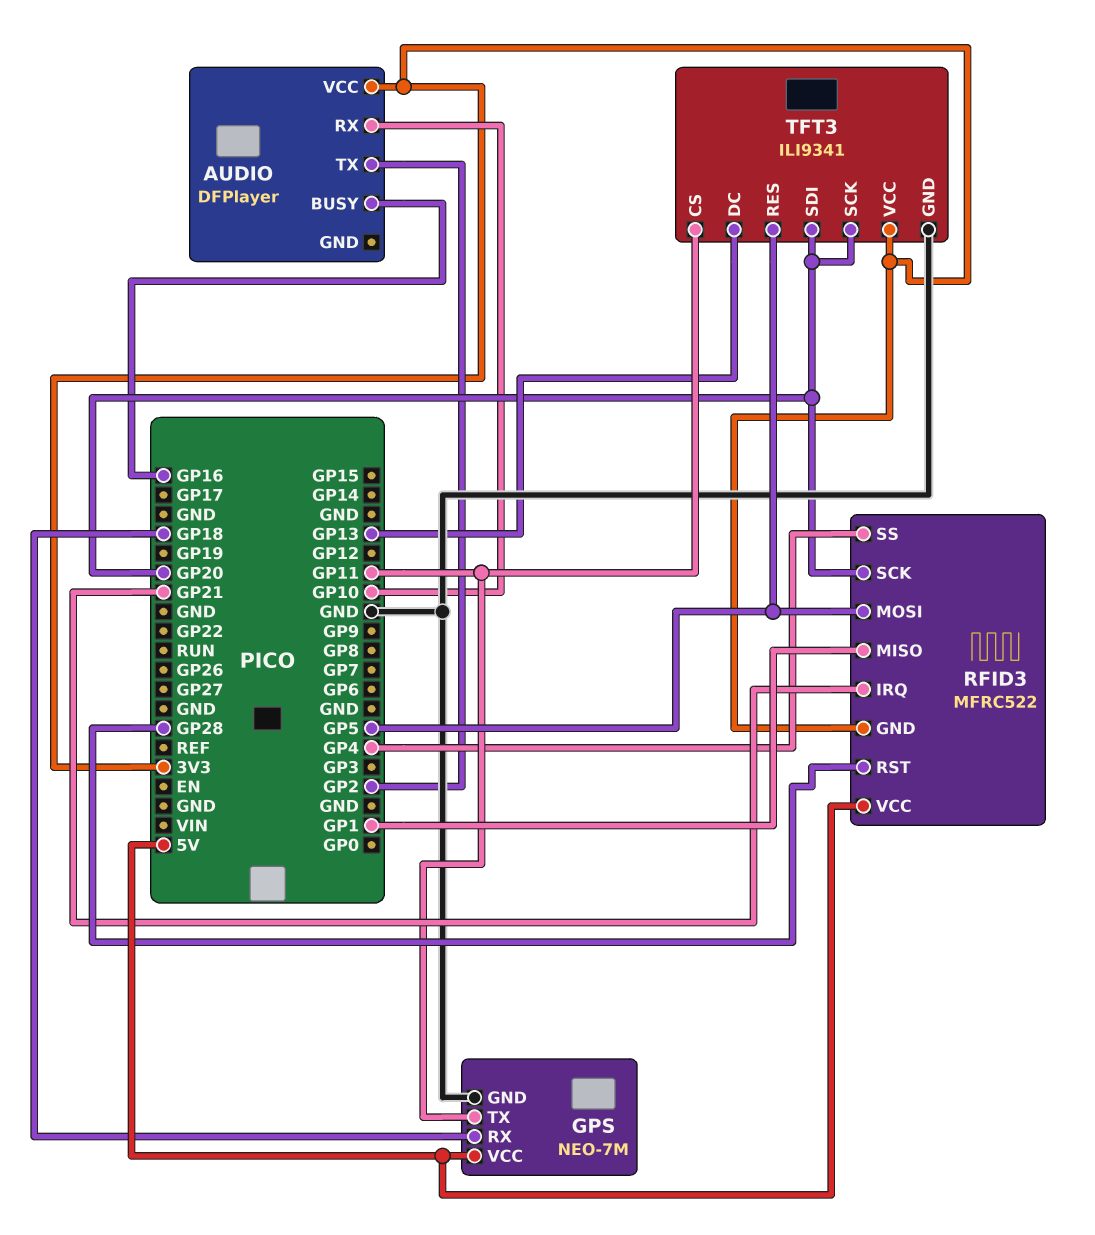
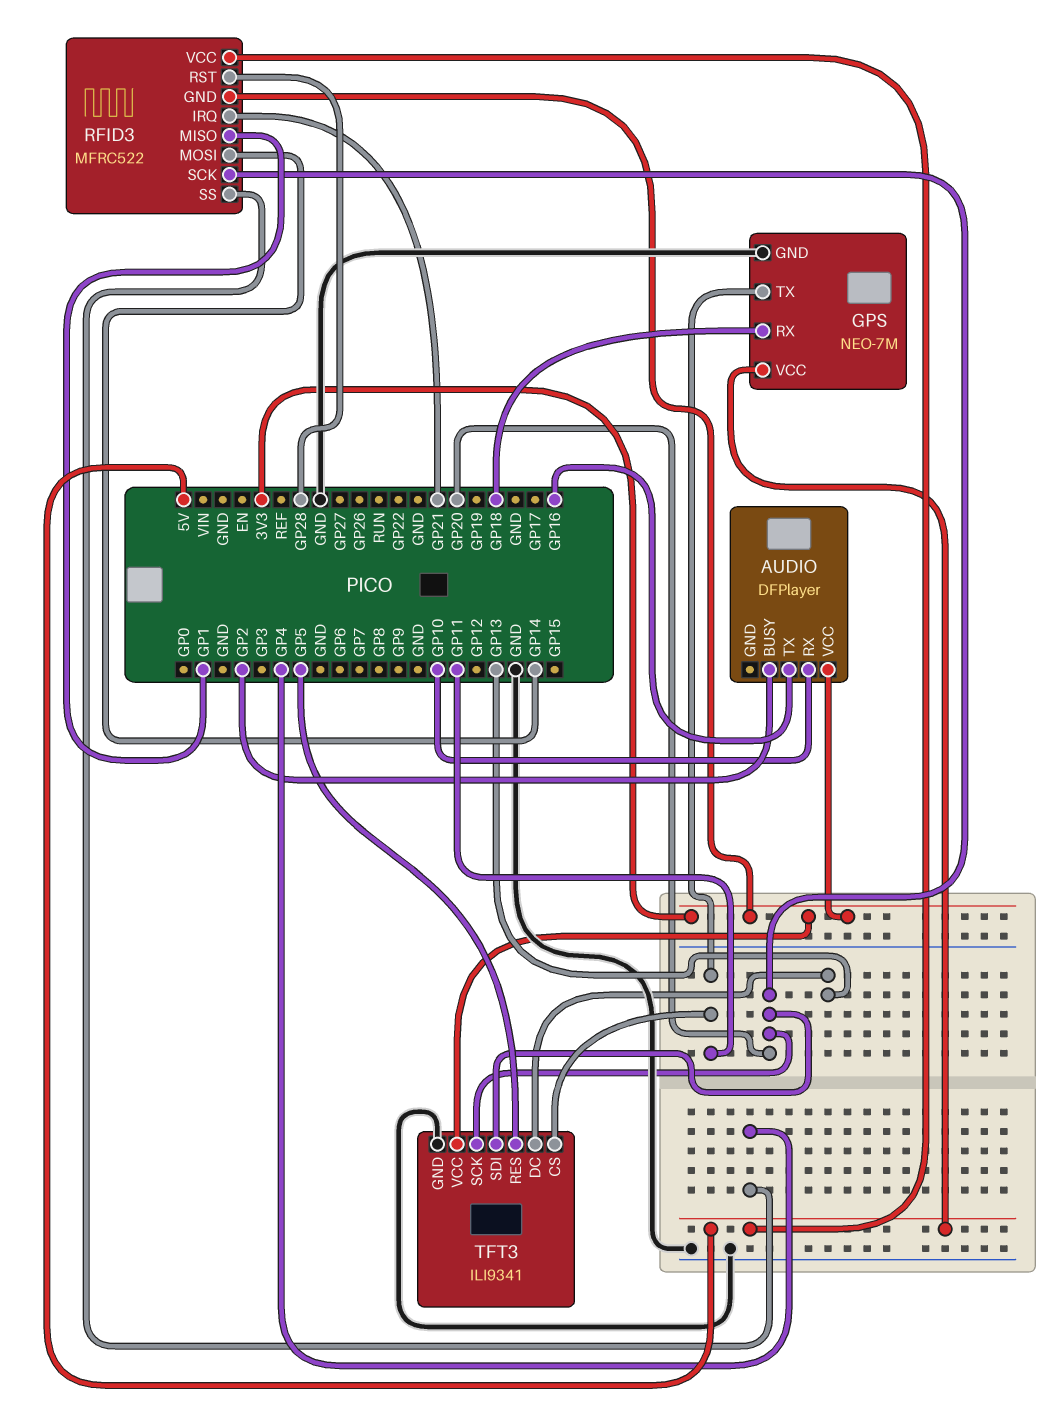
AUDIO pin BUSY: GP16 -> GP2
AUDIO pin TX: GP2 -> GP16
RFID3 pin MOSI: GP5 -> GP14

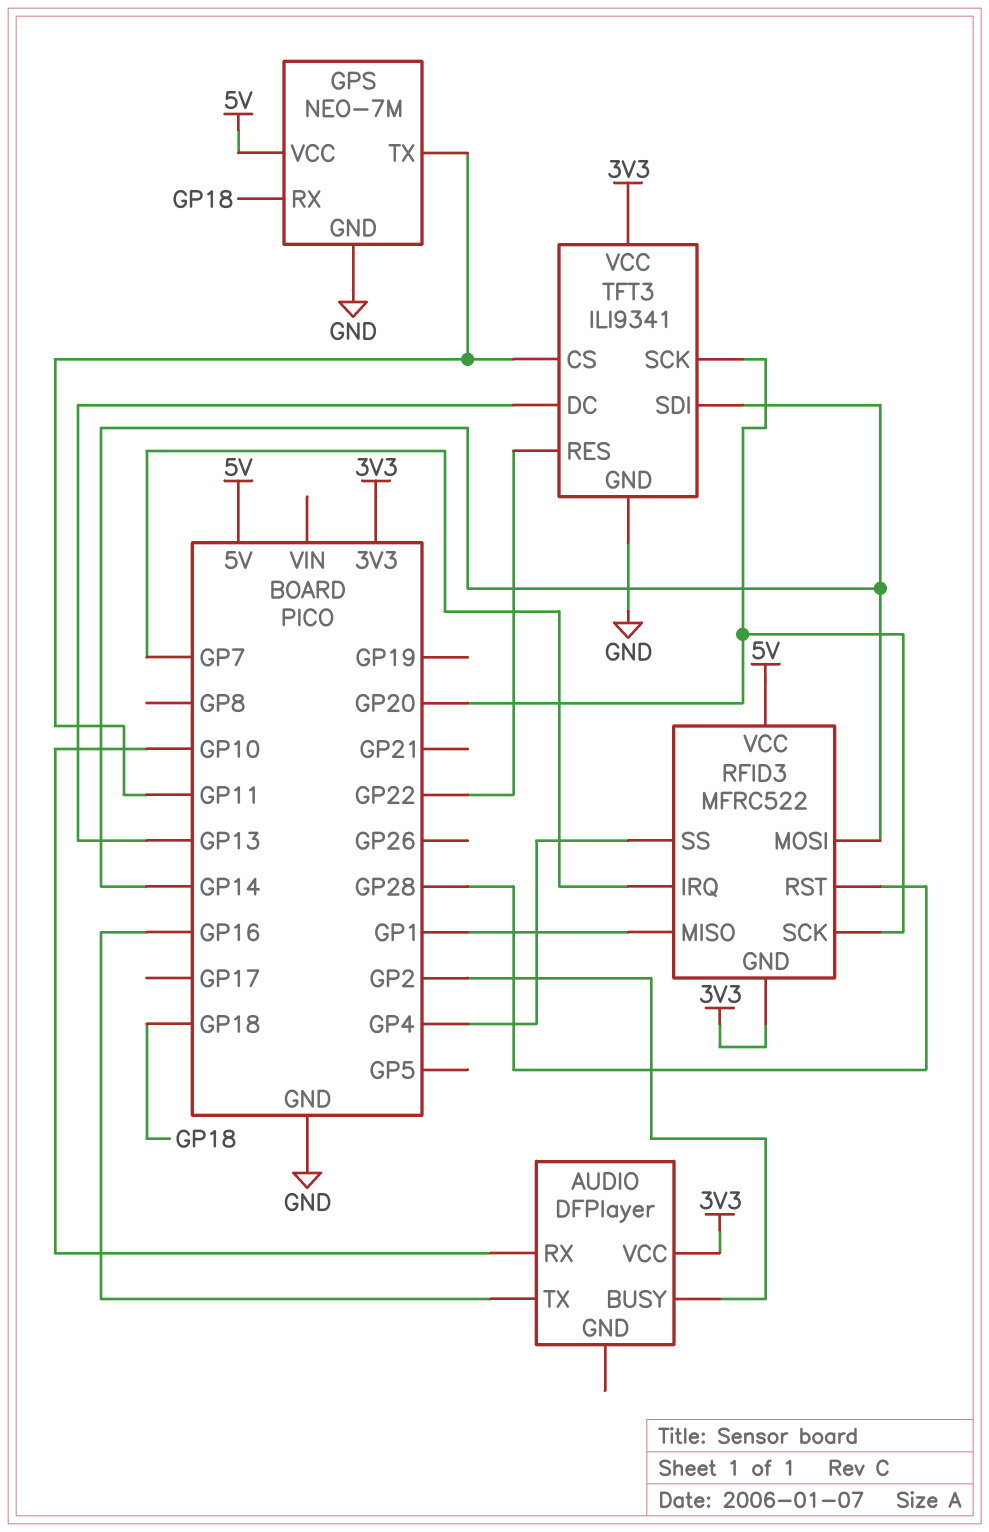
RFID3 pin IRQ: GP21 -> GP7
TFT3 pin RES: GP5 -> GP22
TFT3 pin SDI: GP20 -> GP14

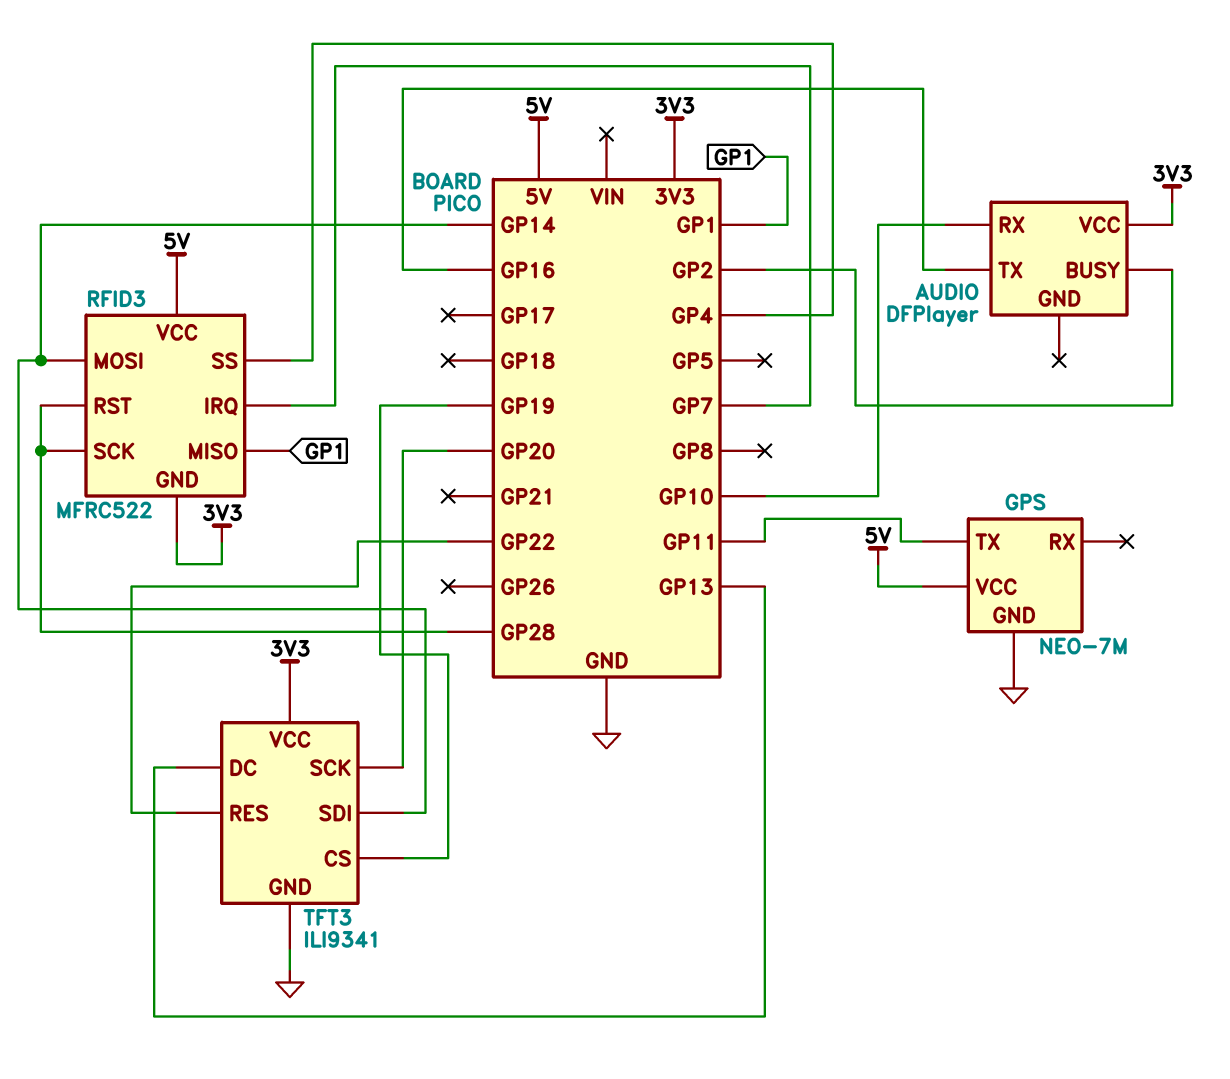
GPS pin RX: GP18 -> none
RFID3 pin SCK: GP20 -> GP28
TFT3 pin CS: GP11 -> GP19

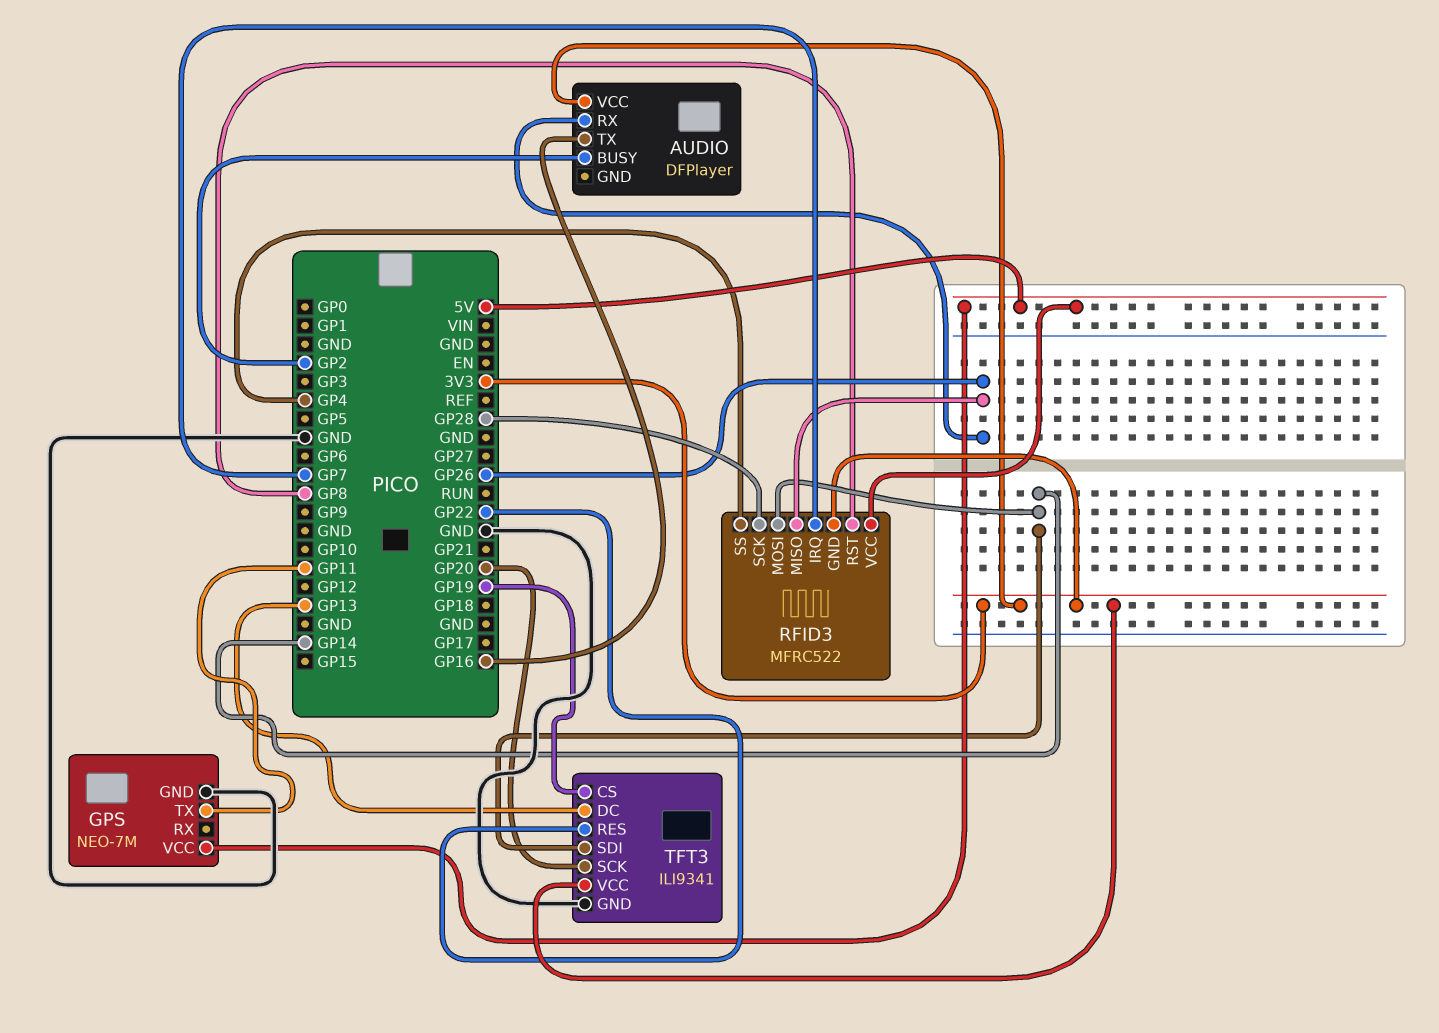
AUDIO pin RX: GP10 -> GP26
RFID3 pin MISO: GP1 -> GP26
RFID3 pin RST: GP28 -> GP8

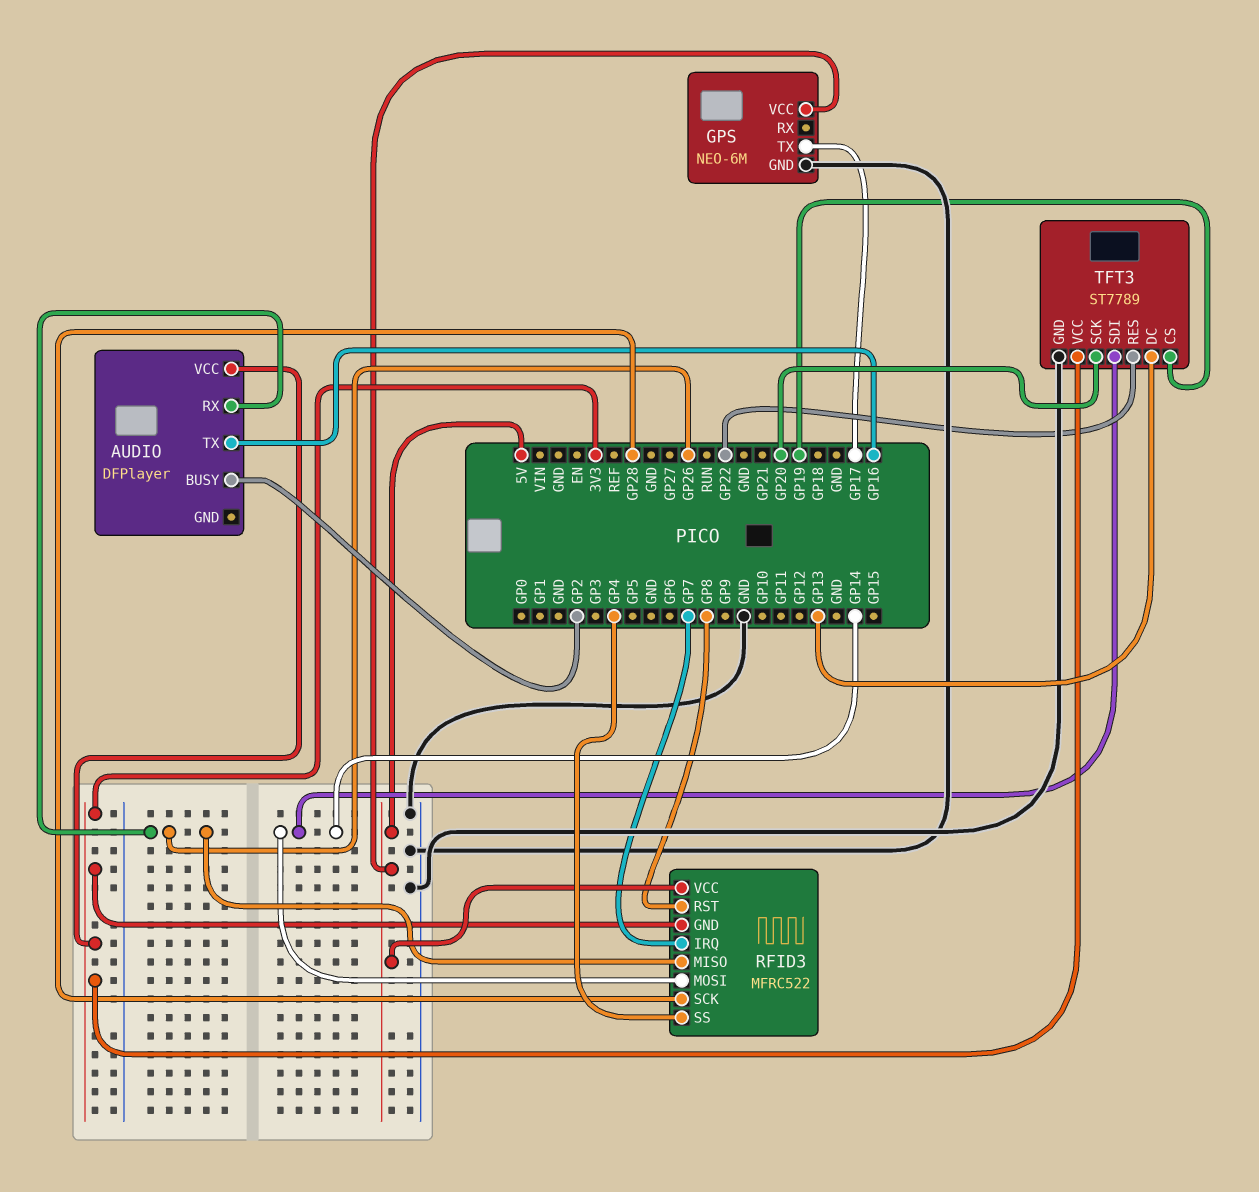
GPS: NEO-7M -> NEO-6M
GPS pin TX: GP11 -> GP17
TFT3: ILI9341 -> ST7789

